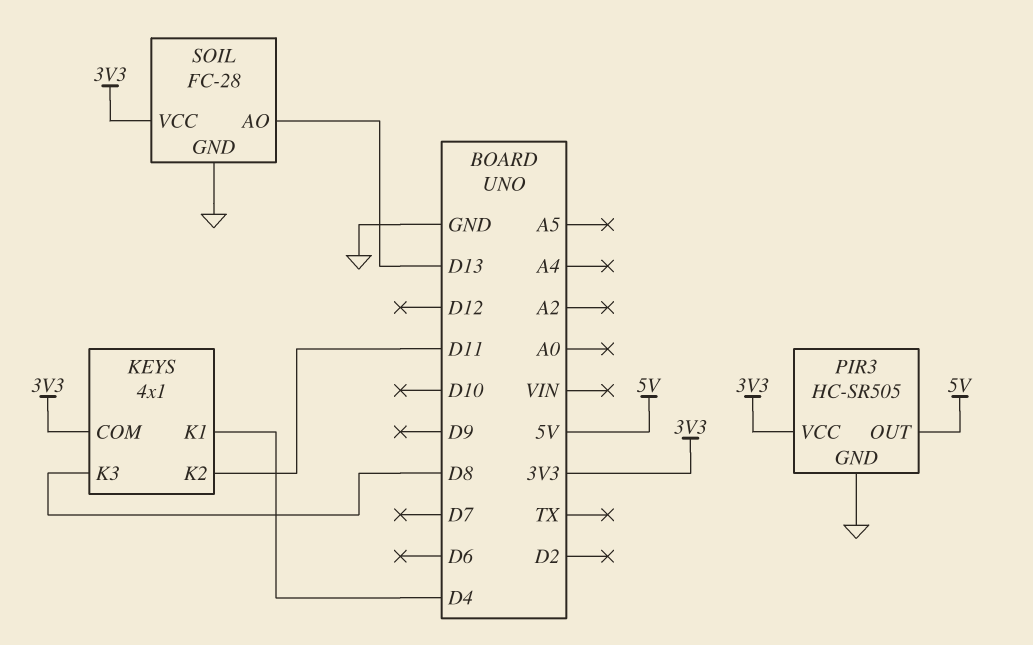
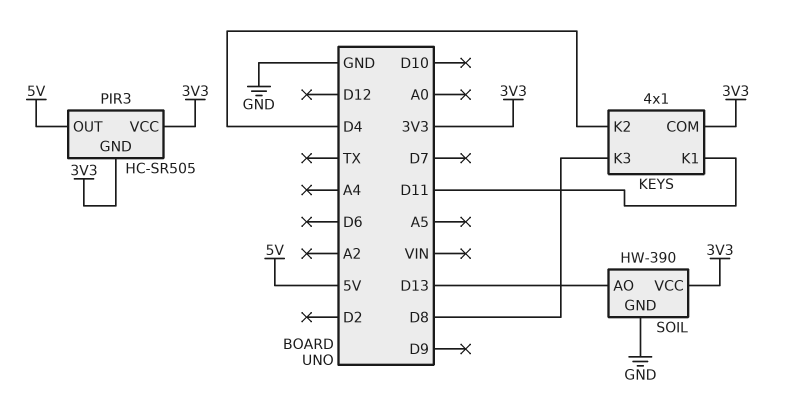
KEYS pin K1: D4 -> D11
KEYS pin K2: D11 -> D4
PIR3 pin GND: GND -> 3V3
SOIL: FC-28 -> HW-390

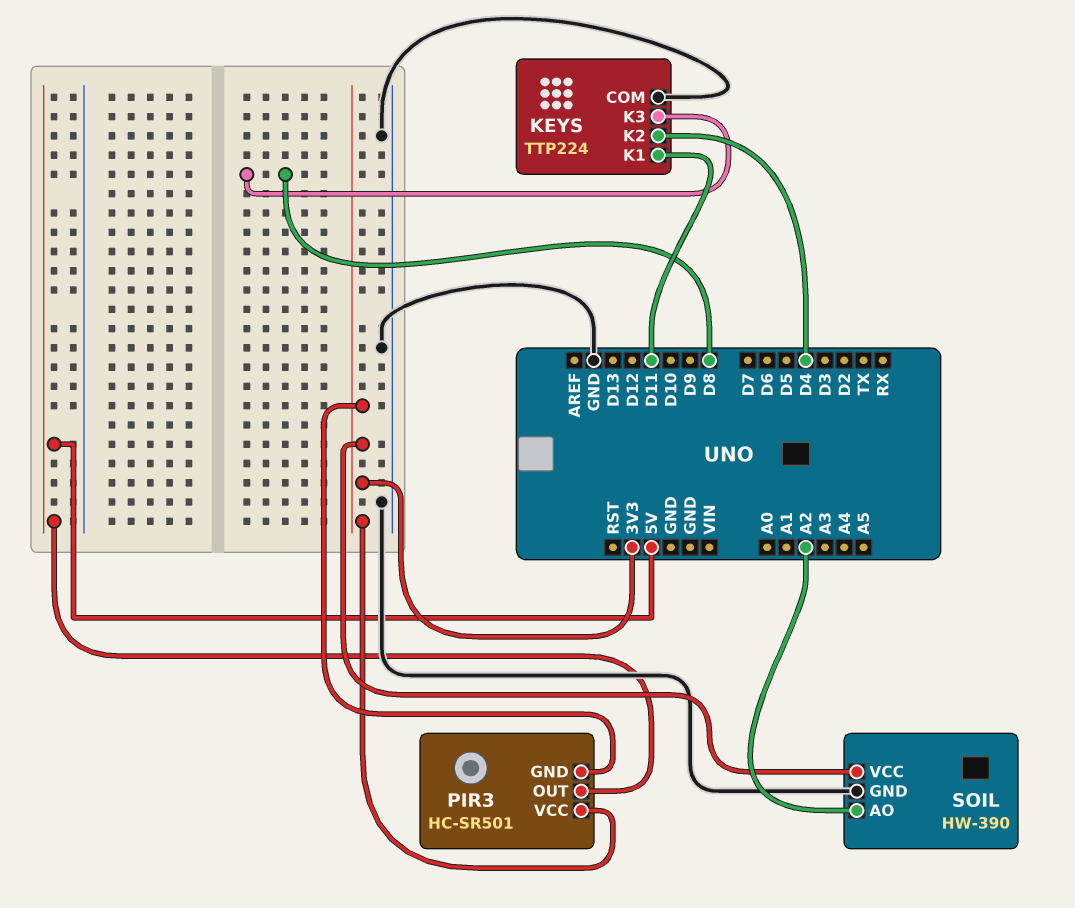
KEYS: 4x1 -> TTP224
KEYS pin COM: 3V3 -> GND
PIR3: HC-SR505 -> HC-SR501
SOIL pin AO: D13 -> A2

